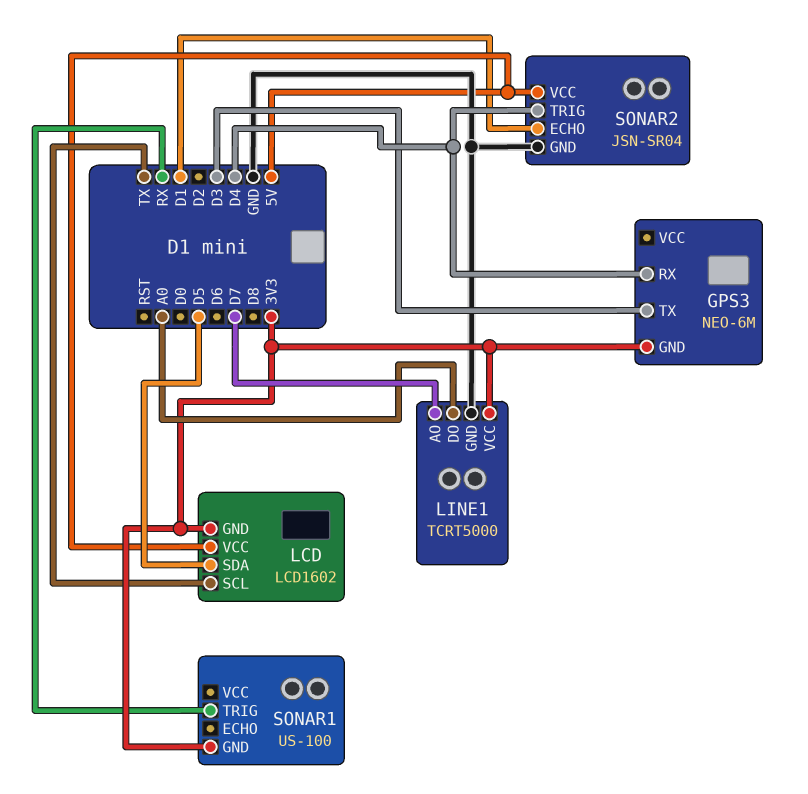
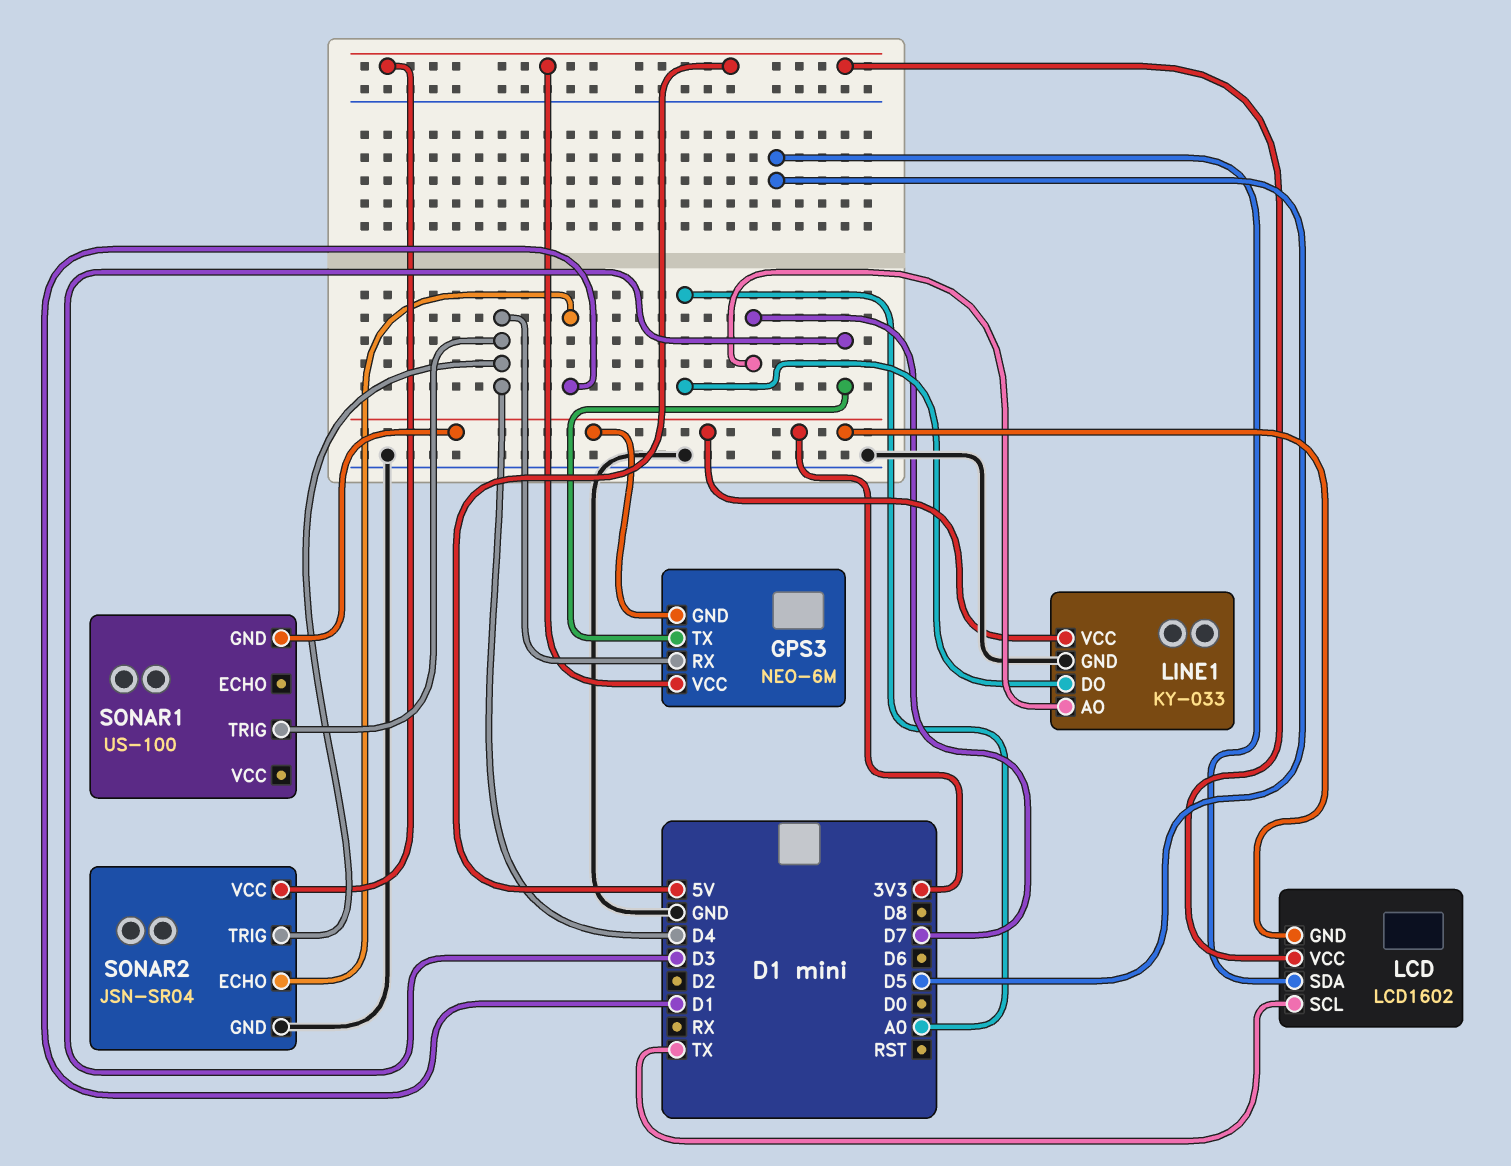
GPS3 pin VCC: none -> 5V
LINE1: TCRT5000 -> KY-033
SONAR1 pin TRIG: RX -> D4

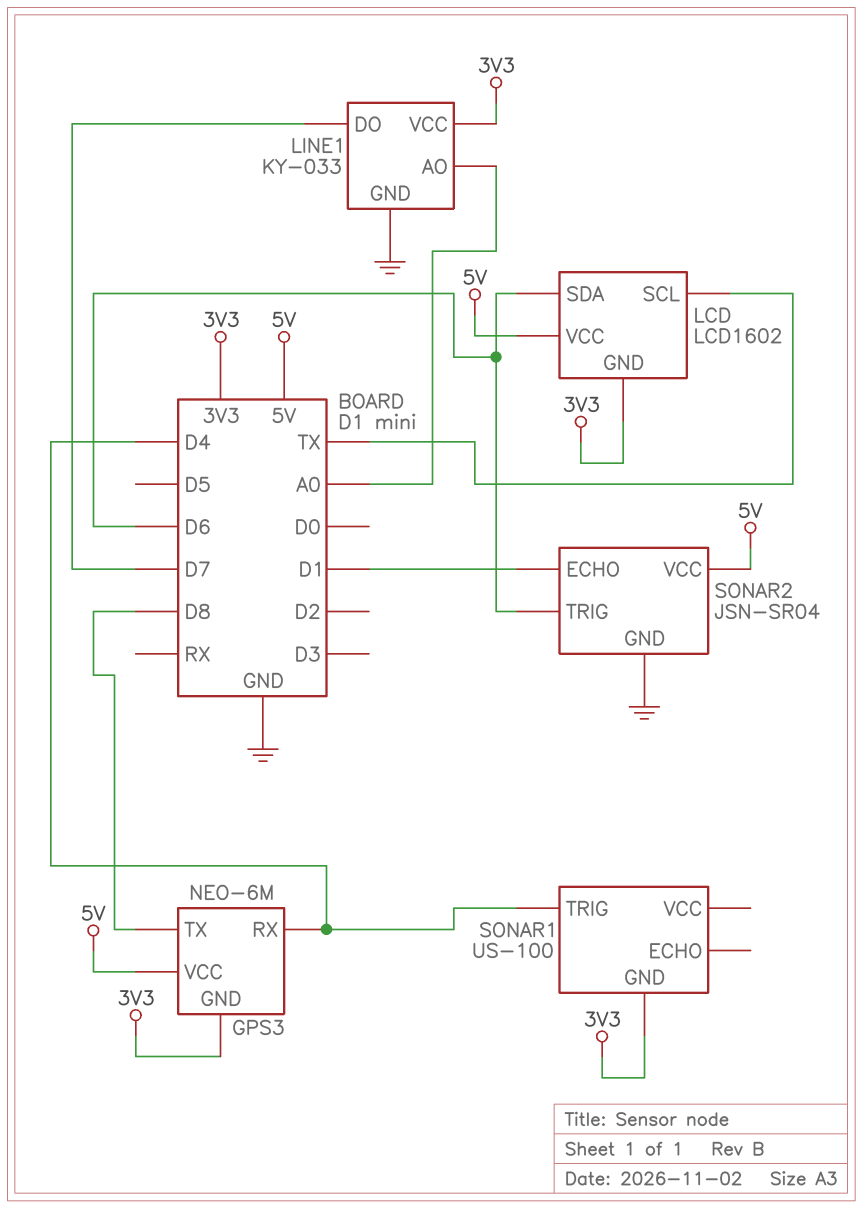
GPS3 pin TX: D3 -> D8
LCD pin SDA: D5 -> D6
LINE1 pin AO: D7 -> A0
LINE1 pin DO: A0 -> D7
SONAR2 pin TRIG: D4 -> D6

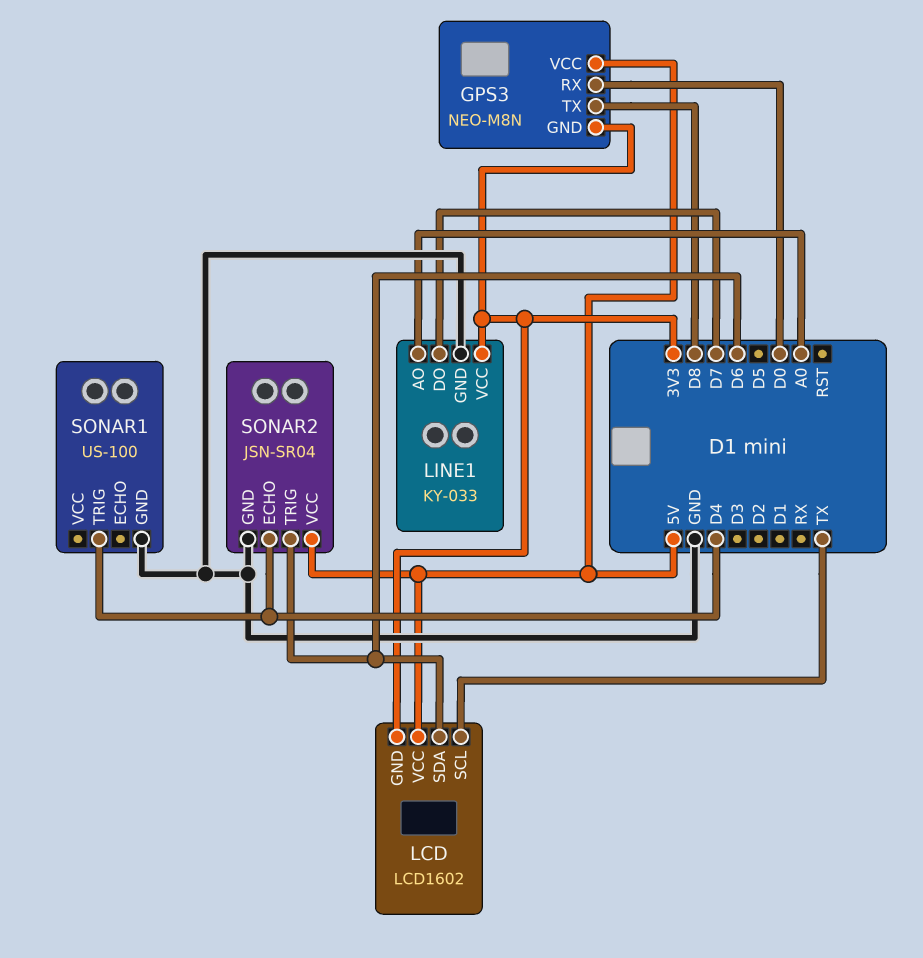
GPS3: NEO-6M -> NEO-M8N
GPS3 pin RX: D4 -> D0
SONAR1 pin GND: 3V3 -> GND
SONAR2 pin ECHO: D1 -> D4

